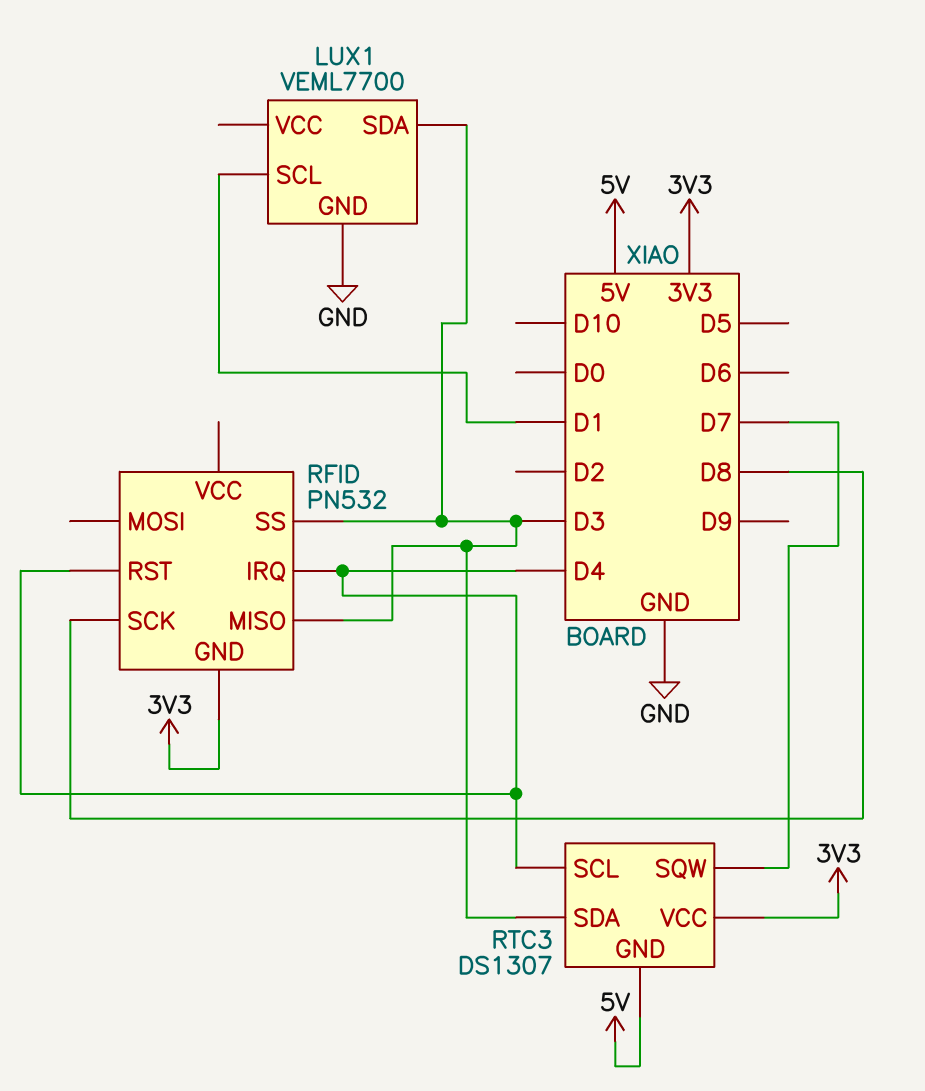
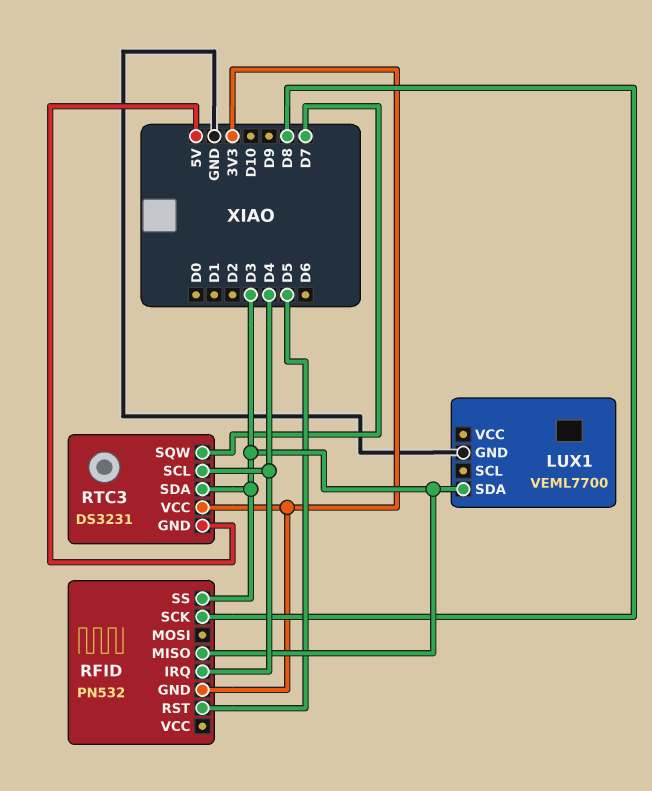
LUX1 pin SCL: D1 -> none
RFID pin RST: D4 -> D5
RTC3: DS1307 -> DS3231

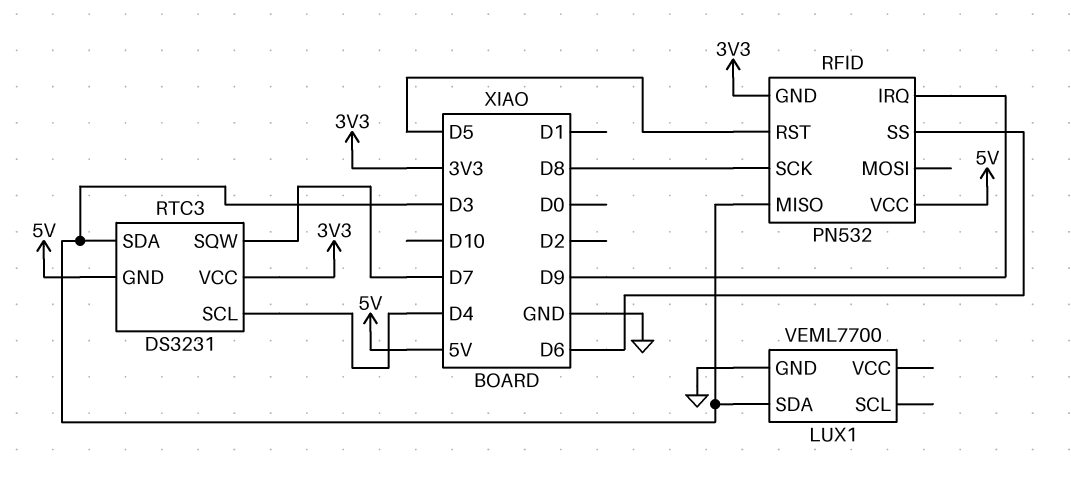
RFID pin IRQ: D4 -> D9
RFID pin SS: D3 -> D6
RFID pin VCC: none -> 5V

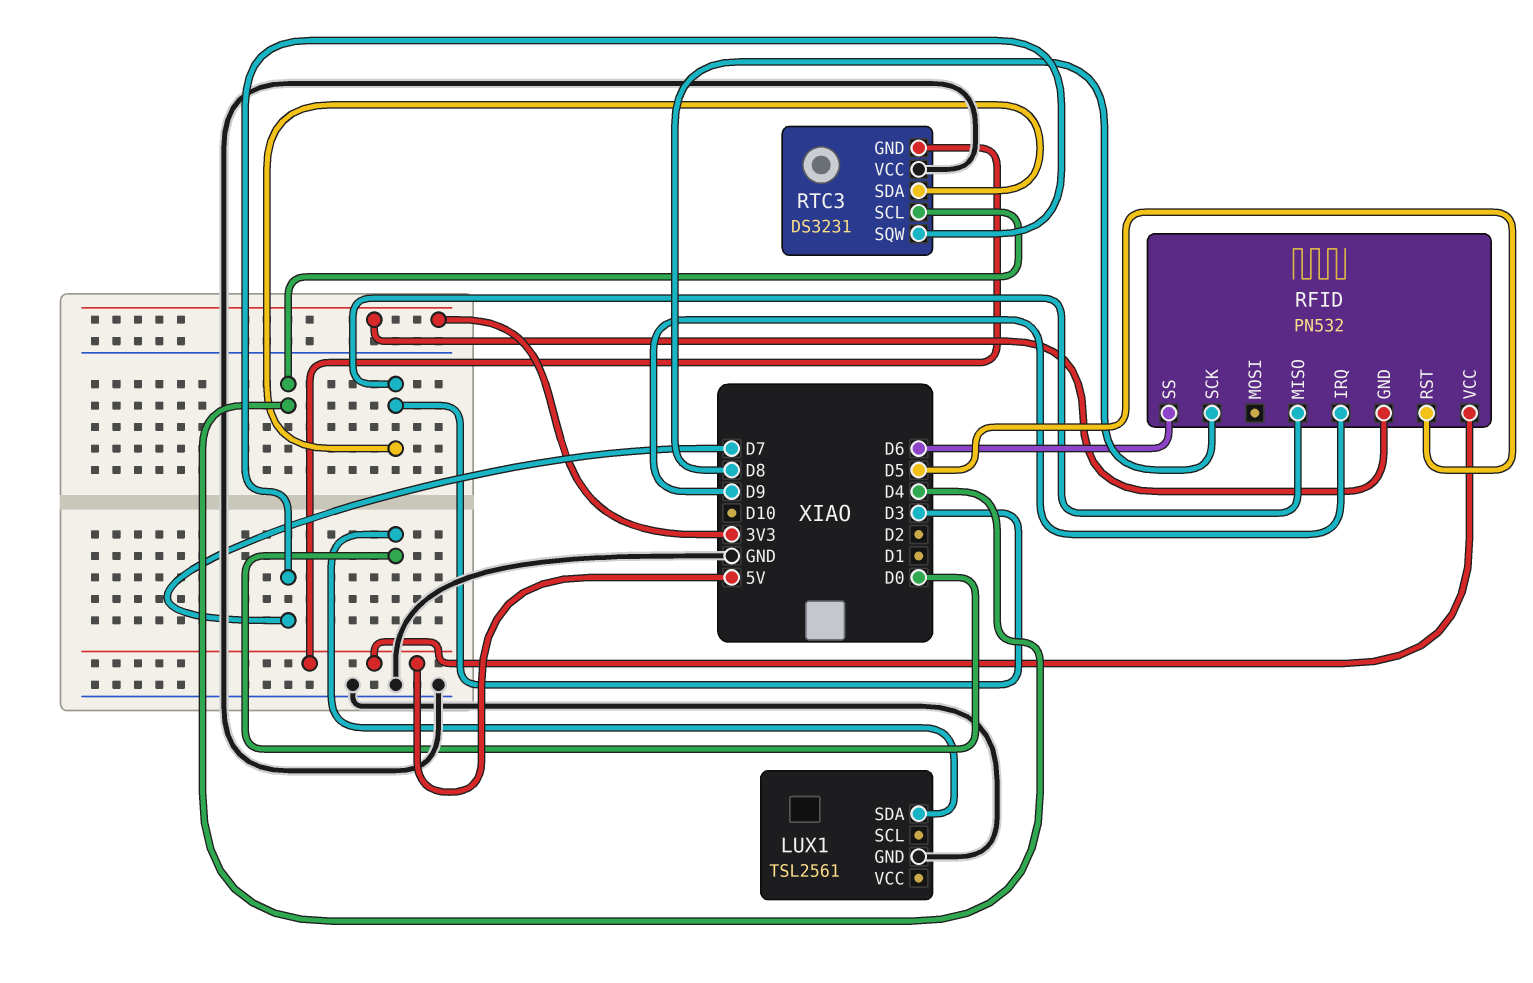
LUX1: VEML7700 -> TSL2561
LUX1 pin SDA: D3 -> D0
RTC3 pin VCC: 3V3 -> GND

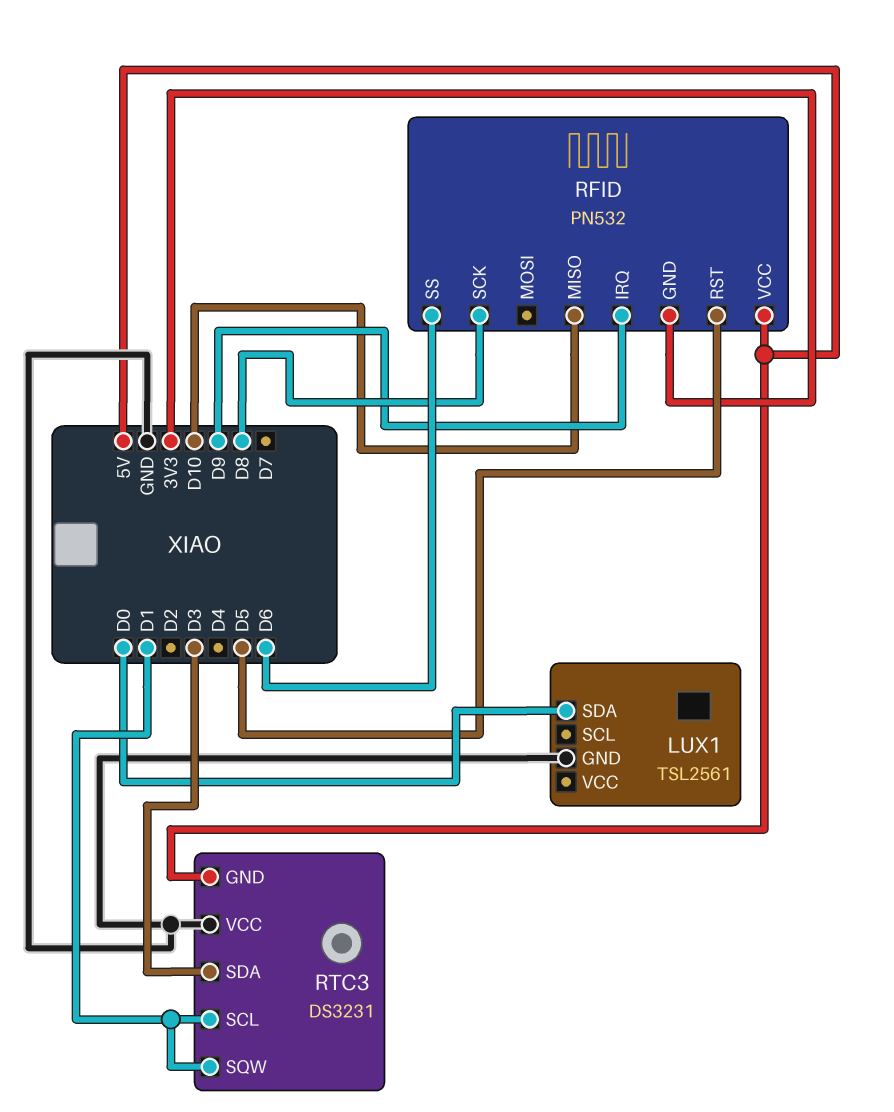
RFID pin MISO: D3 -> D10
RTC3 pin SCL: D4 -> D1
RTC3 pin SQW: D7 -> D1

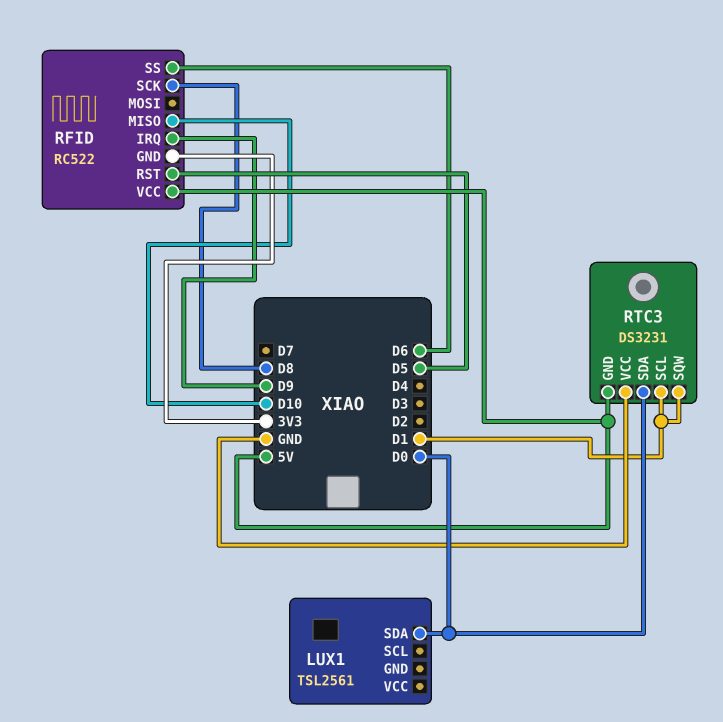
LUX1 pin GND: GND -> none
RFID: PN532 -> RC522
RTC3 pin SDA: D3 -> D0

